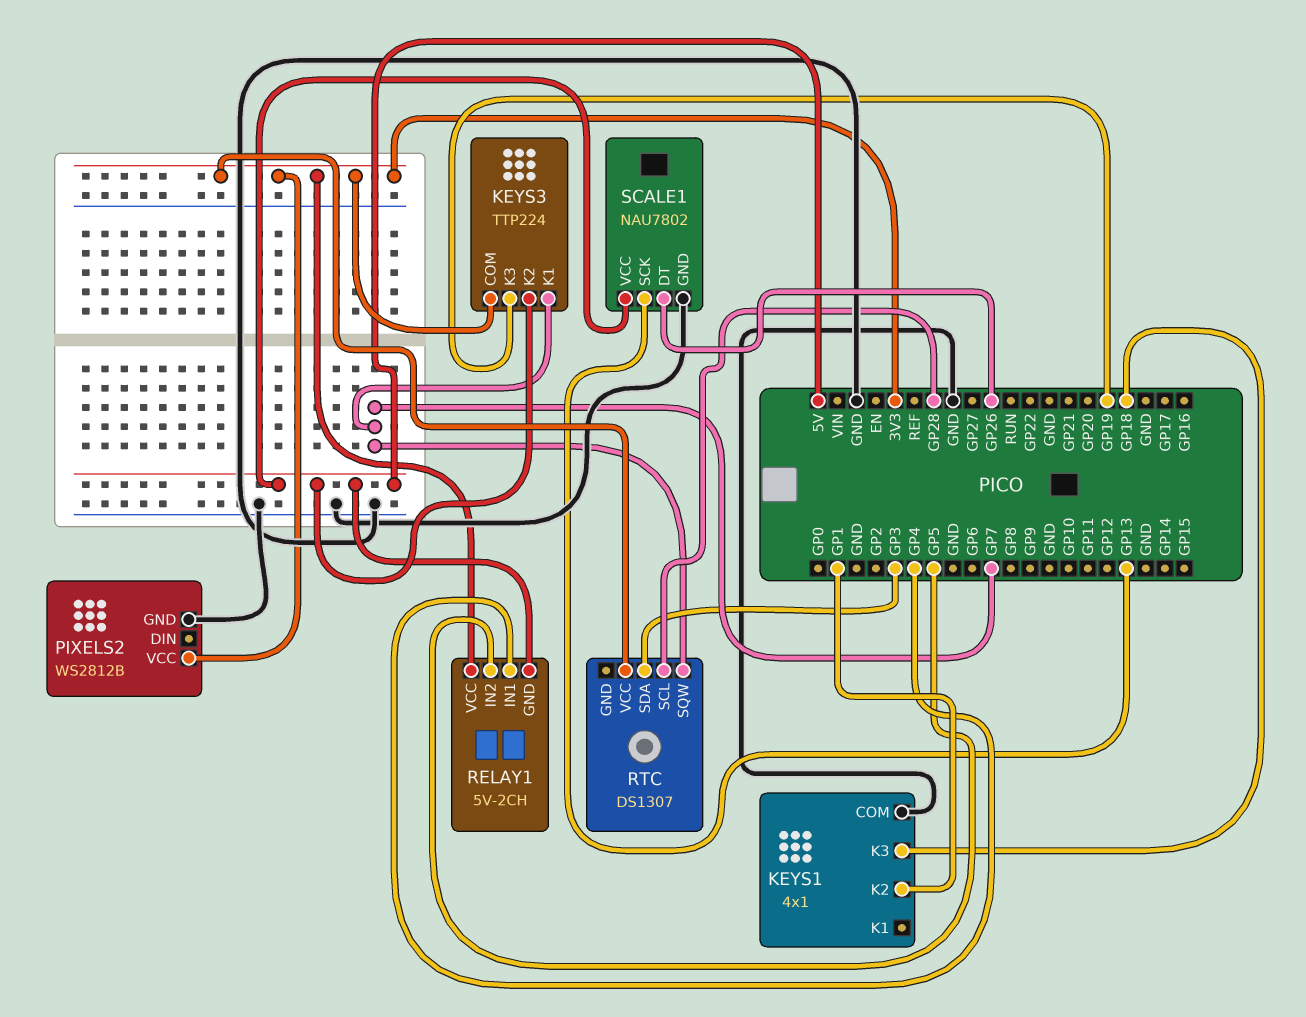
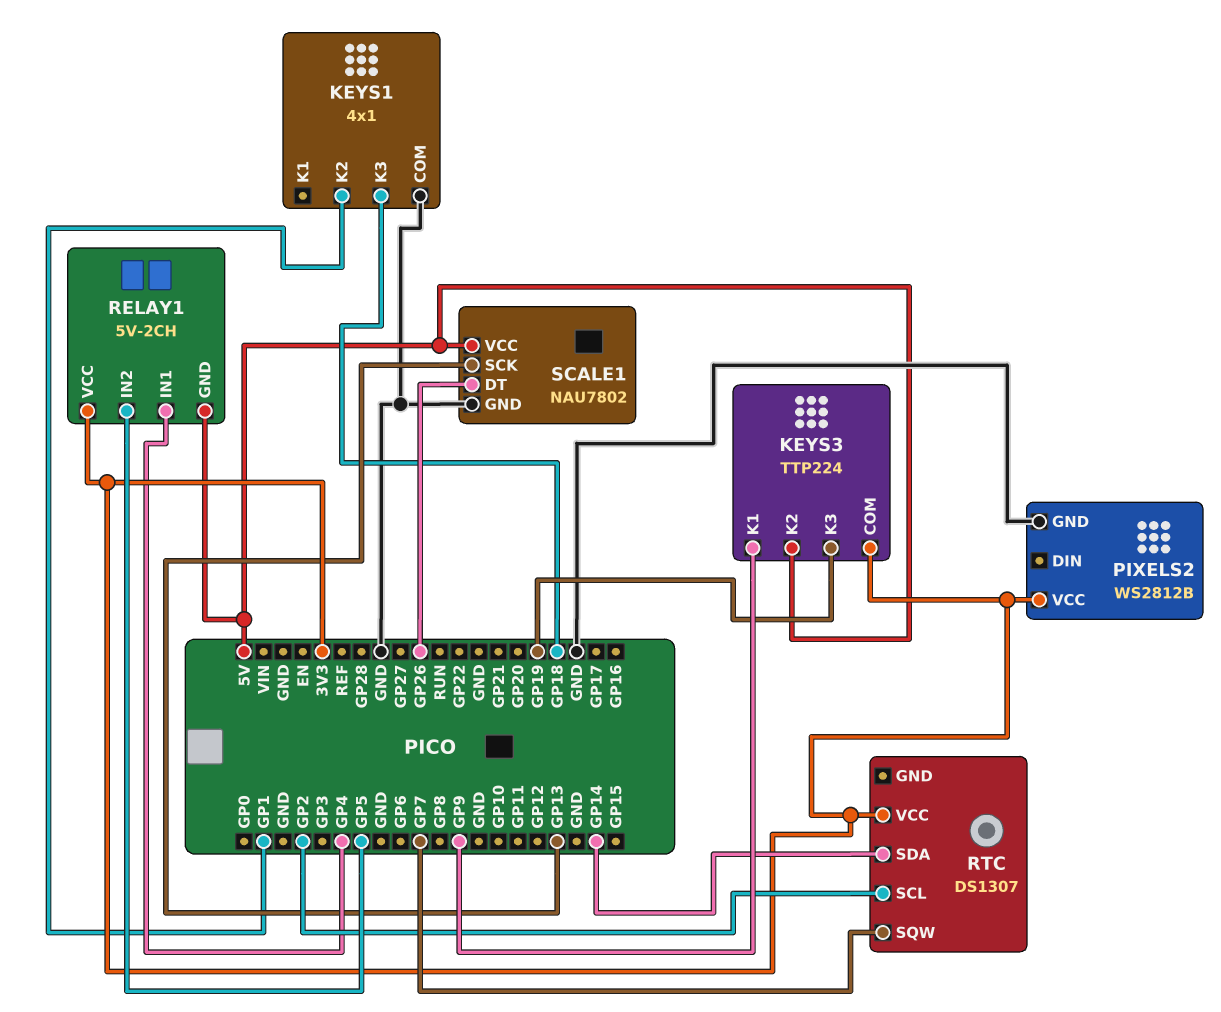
KEYS3 pin K1: GP7 -> GP9
RTC pin SCL: GP28 -> GP2
RTC pin SDA: GP3 -> GP14

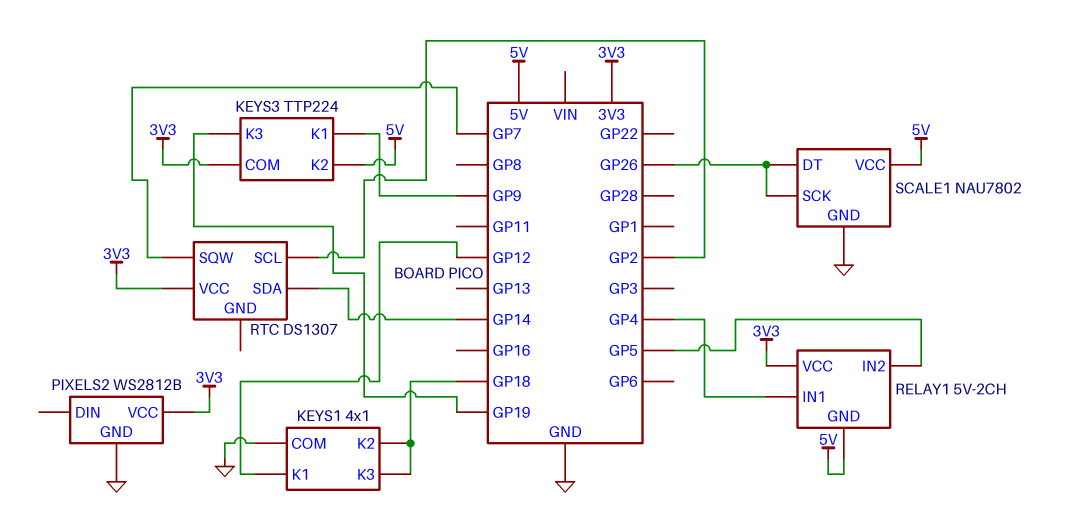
KEYS1 pin K1: none -> GP12
KEYS1 pin K2: GP1 -> GP18
SCALE1 pin SCK: GP13 -> GP26

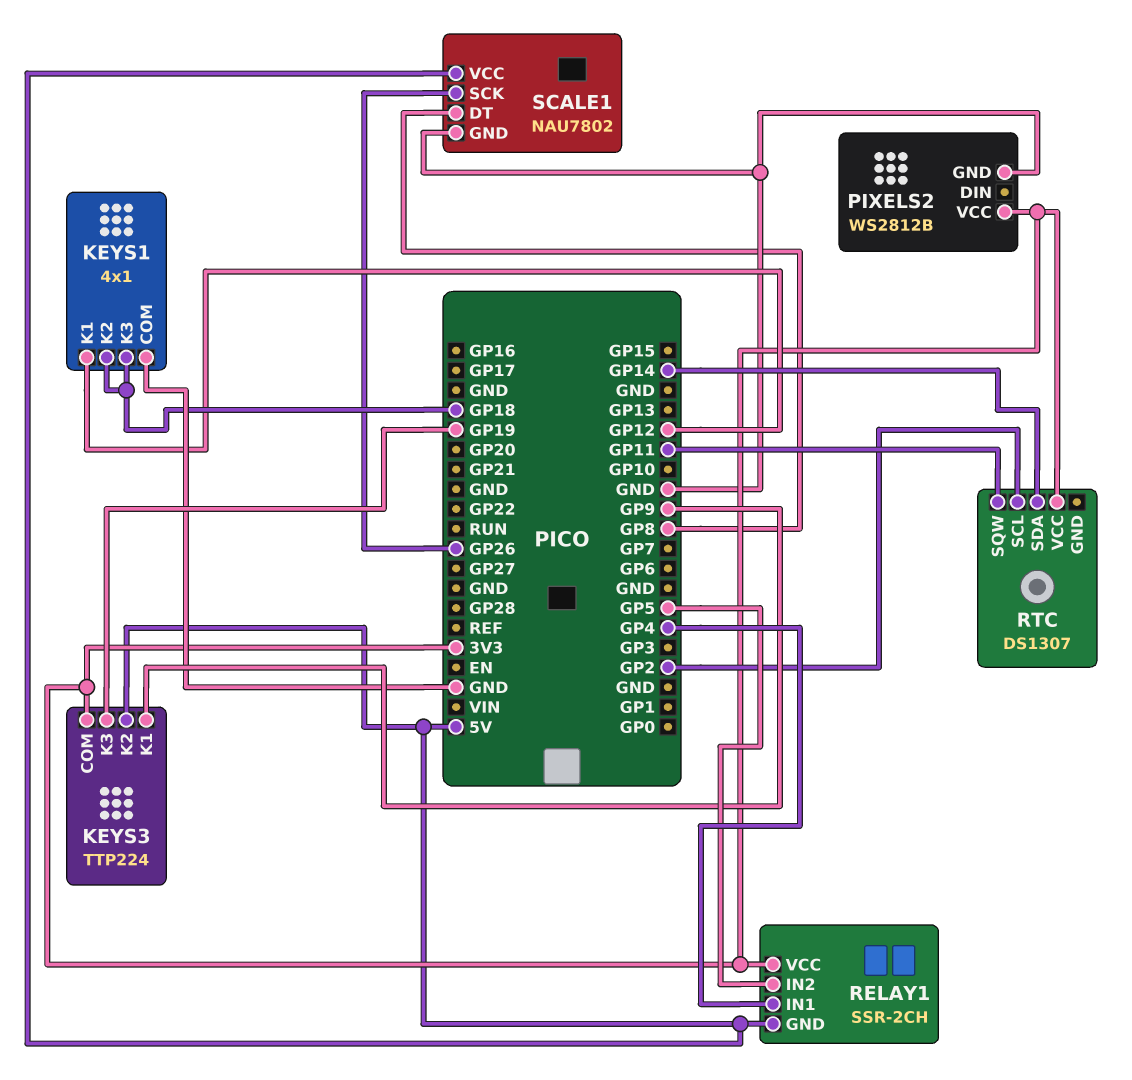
RELAY1: 5V-2CH -> SSR-2CH
RTC pin SQW: GP7 -> GP11
SCALE1 pin DT: GP26 -> GP8

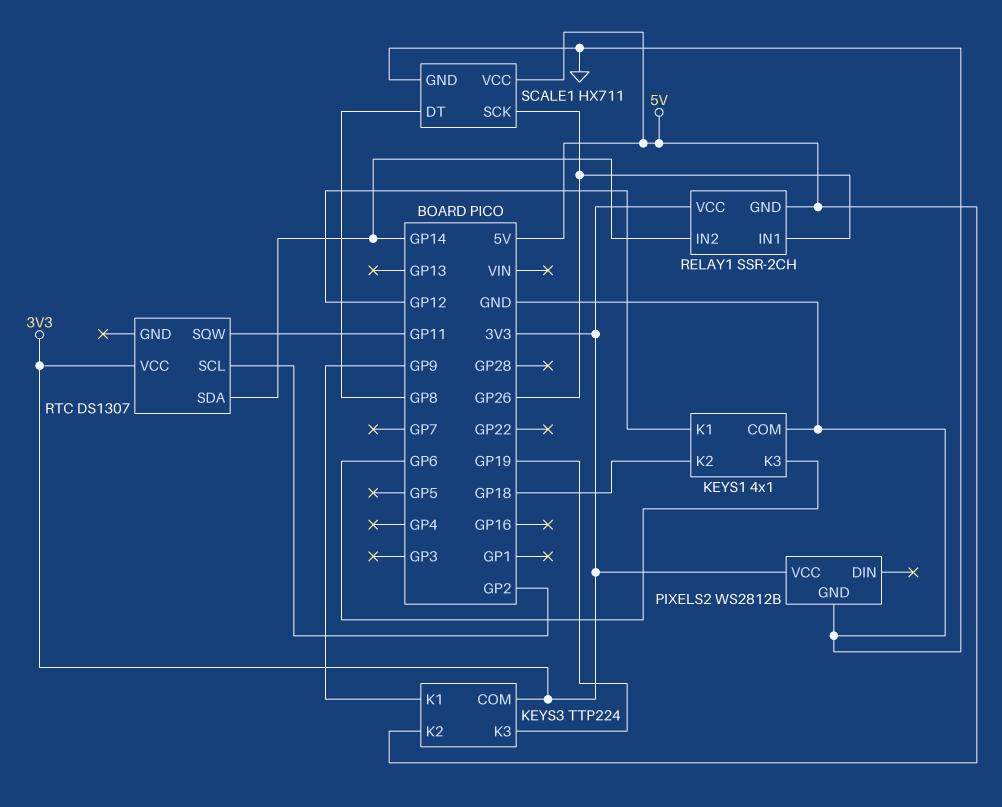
KEYS1 pin K3: GP18 -> GP6
RELAY1 pin IN1: GP4 -> GP26
RELAY1 pin IN2: GP5 -> GP14
SCALE1: NAU7802 -> HX711

